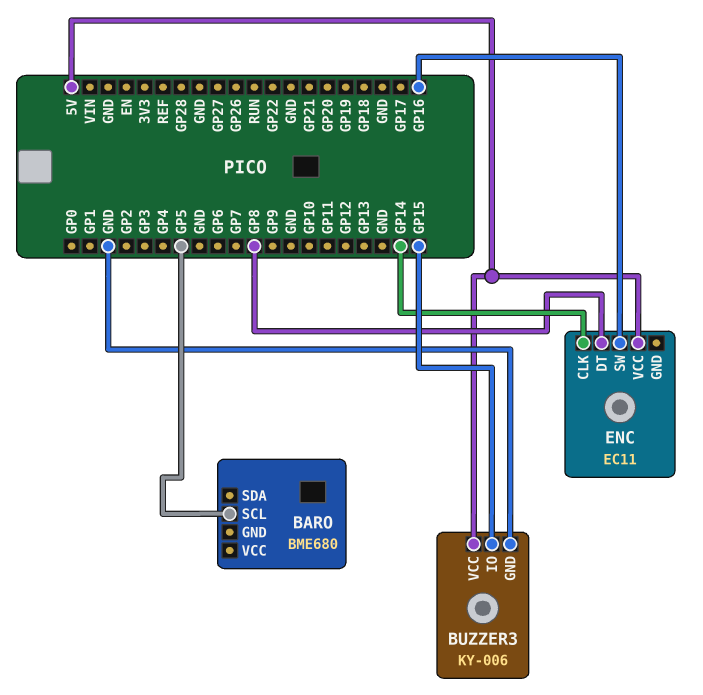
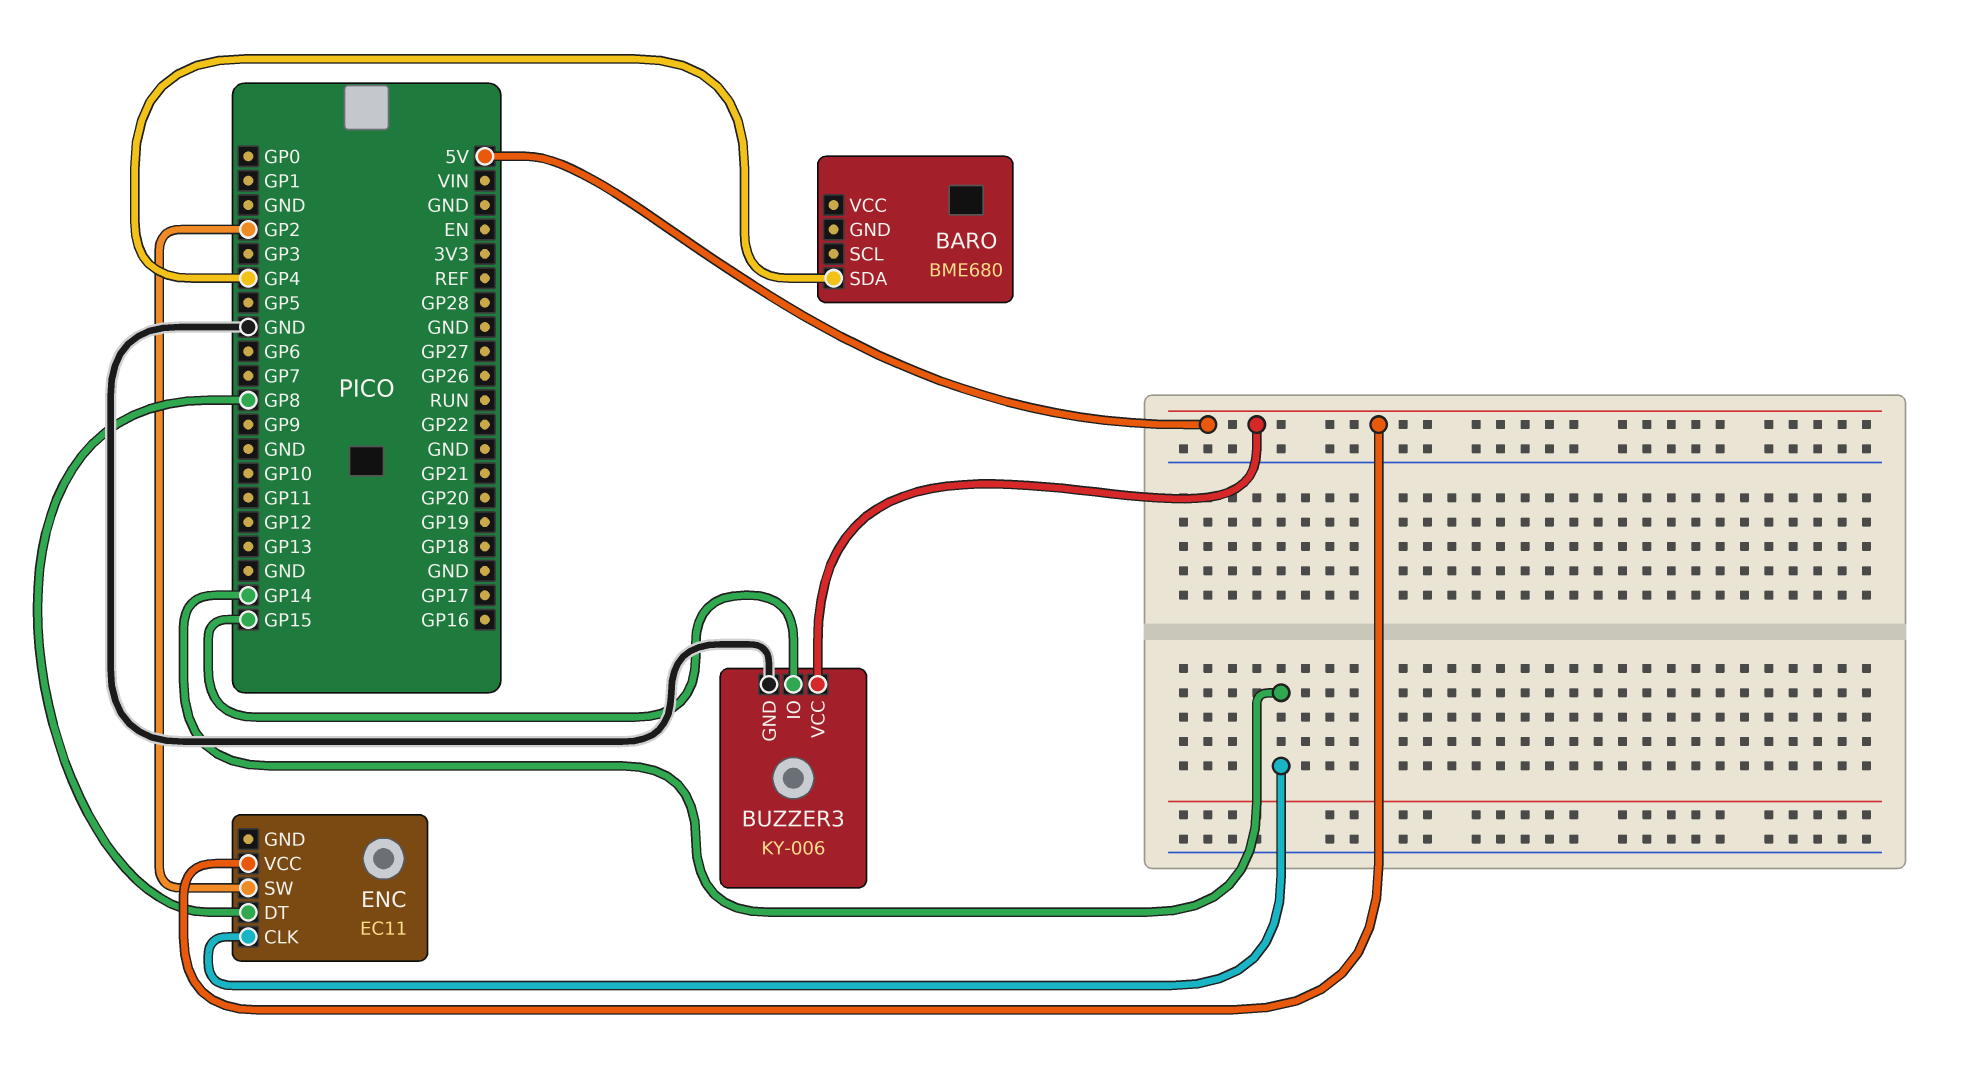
BARO pin SCL: GP5 -> none
BARO pin SDA: none -> GP4
ENC pin SW: GP16 -> GP2

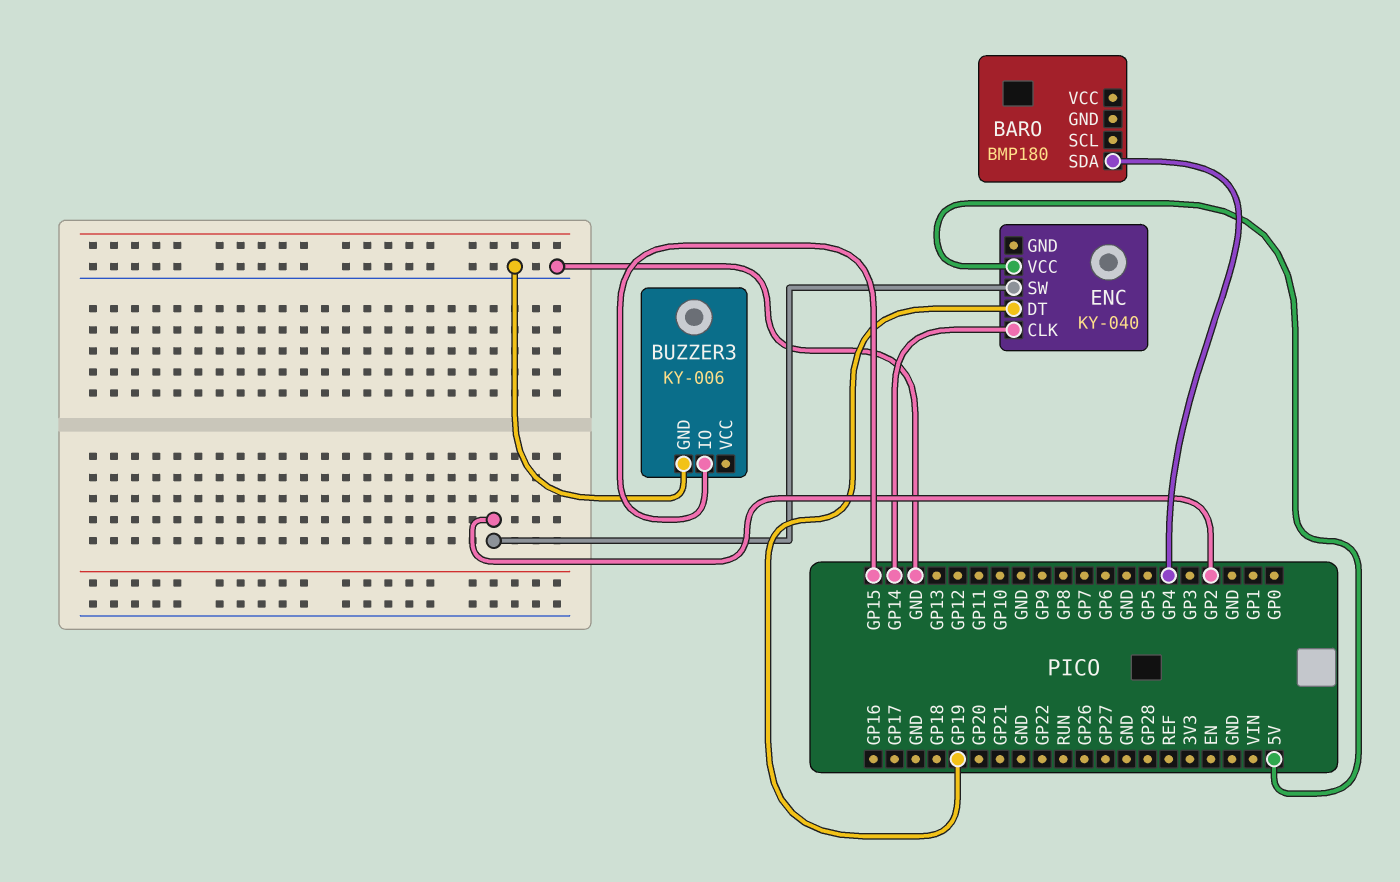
BARO: BME680 -> BMP180
BUZZER3 pin VCC: 5V -> none
ENC: EC11 -> KY-040
ENC pin DT: GP8 -> GP19

